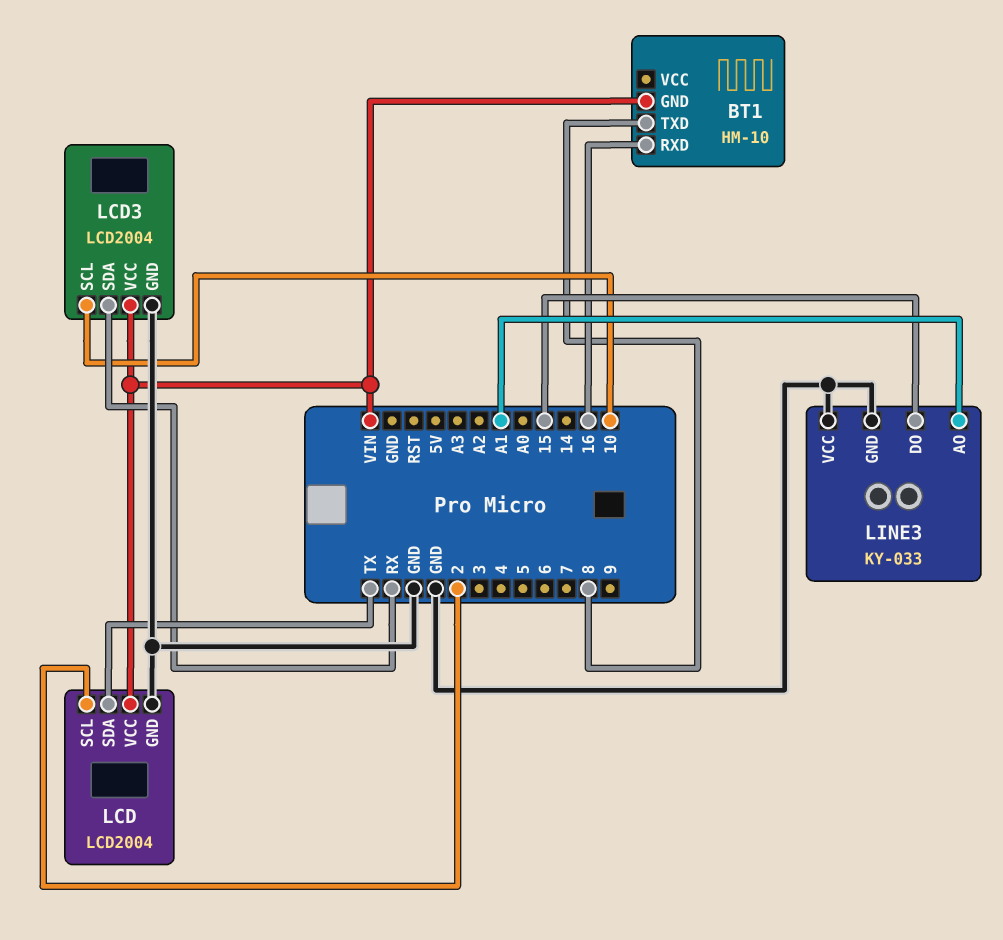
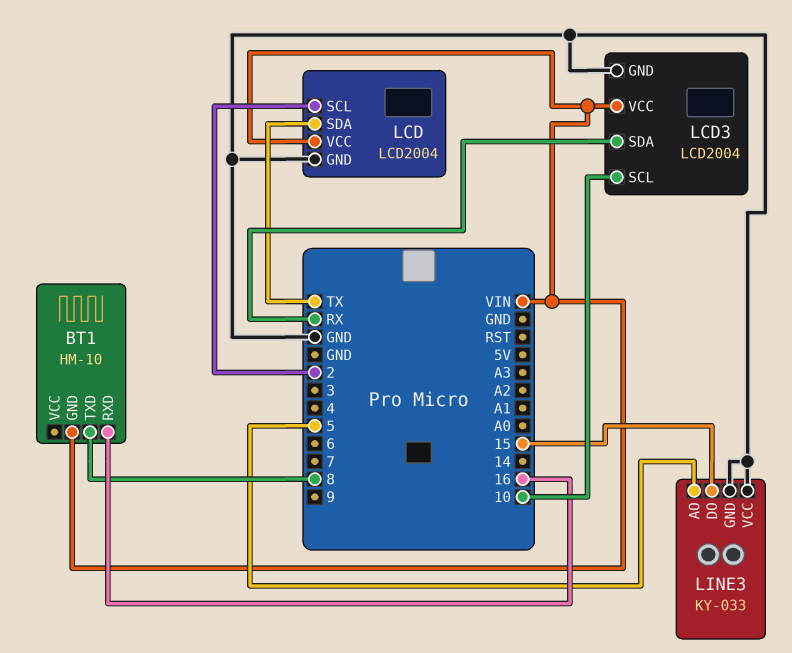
LINE3 pin AO: A1 -> 5

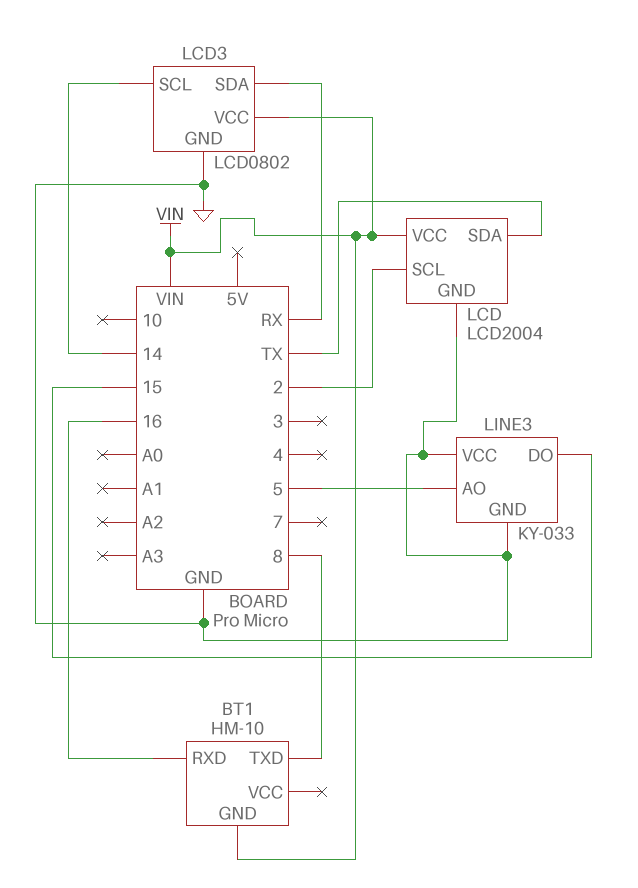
LCD3: LCD2004 -> LCD0802
LCD3 pin SCL: 10 -> 14

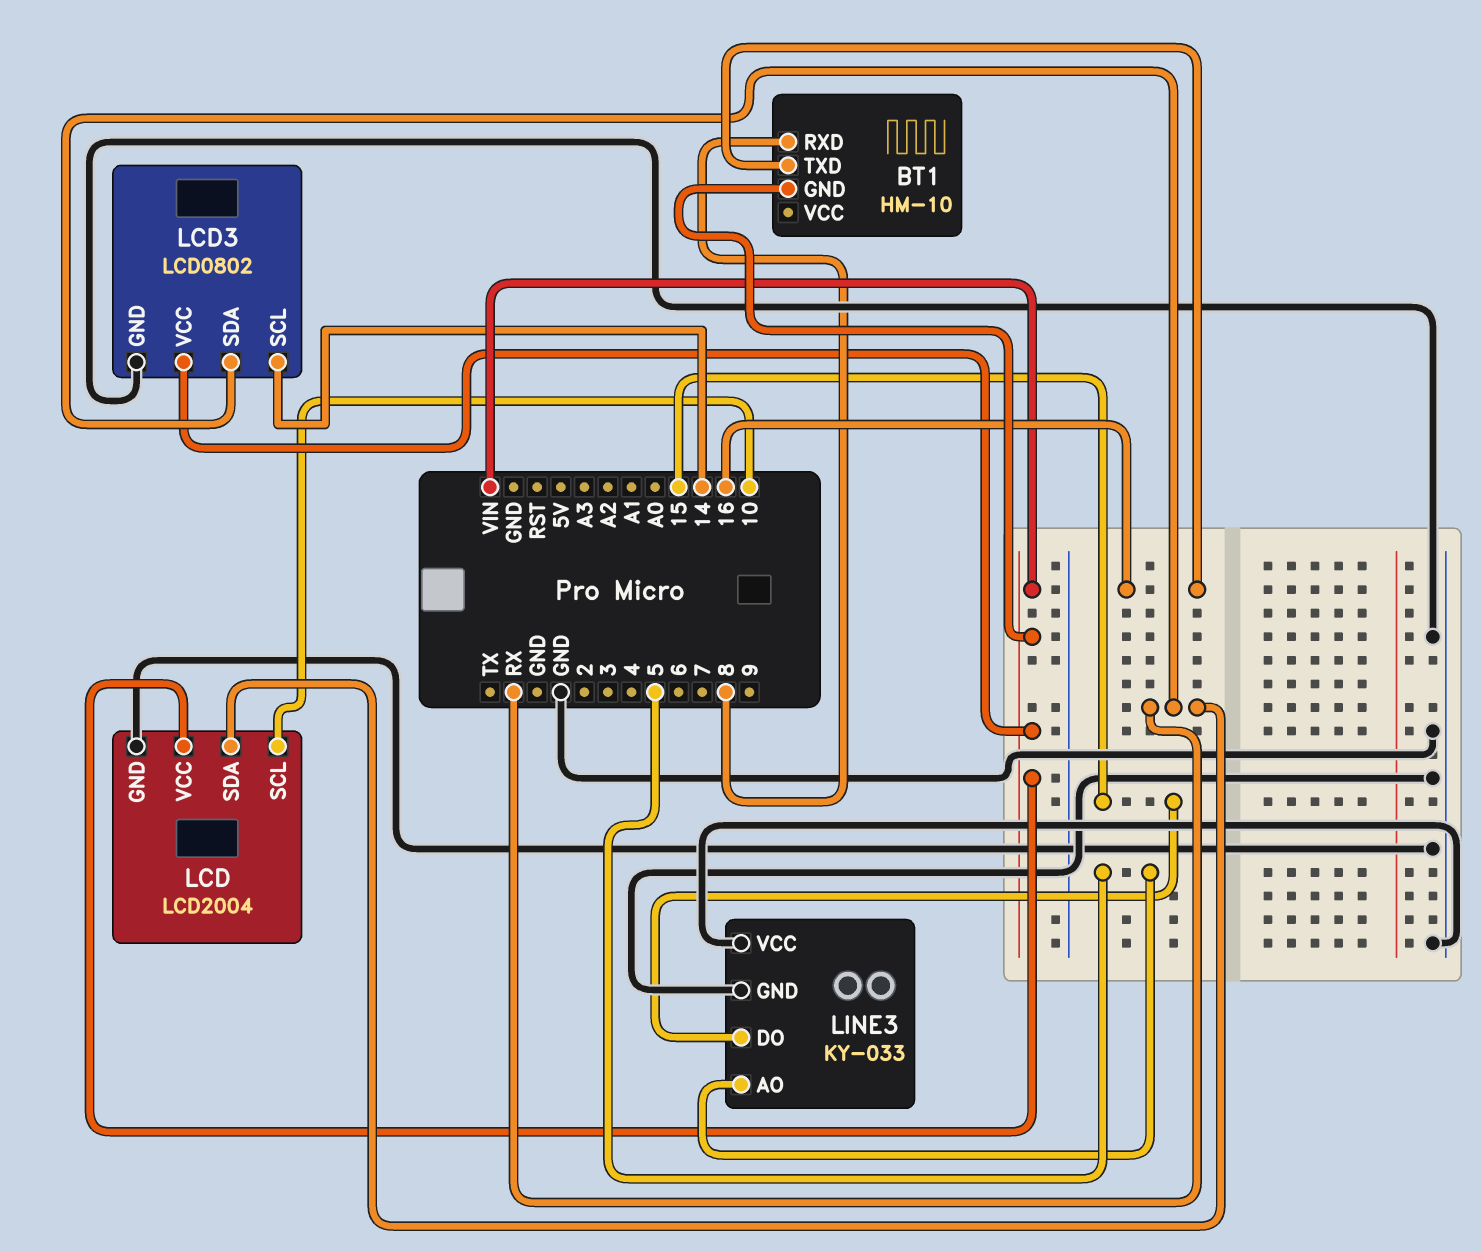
BT1 pin RXD: 16 -> 8
BT1 pin TXD: 8 -> 16
LCD pin SCL: 2 -> 10
LCD pin SDA: TX -> RX

